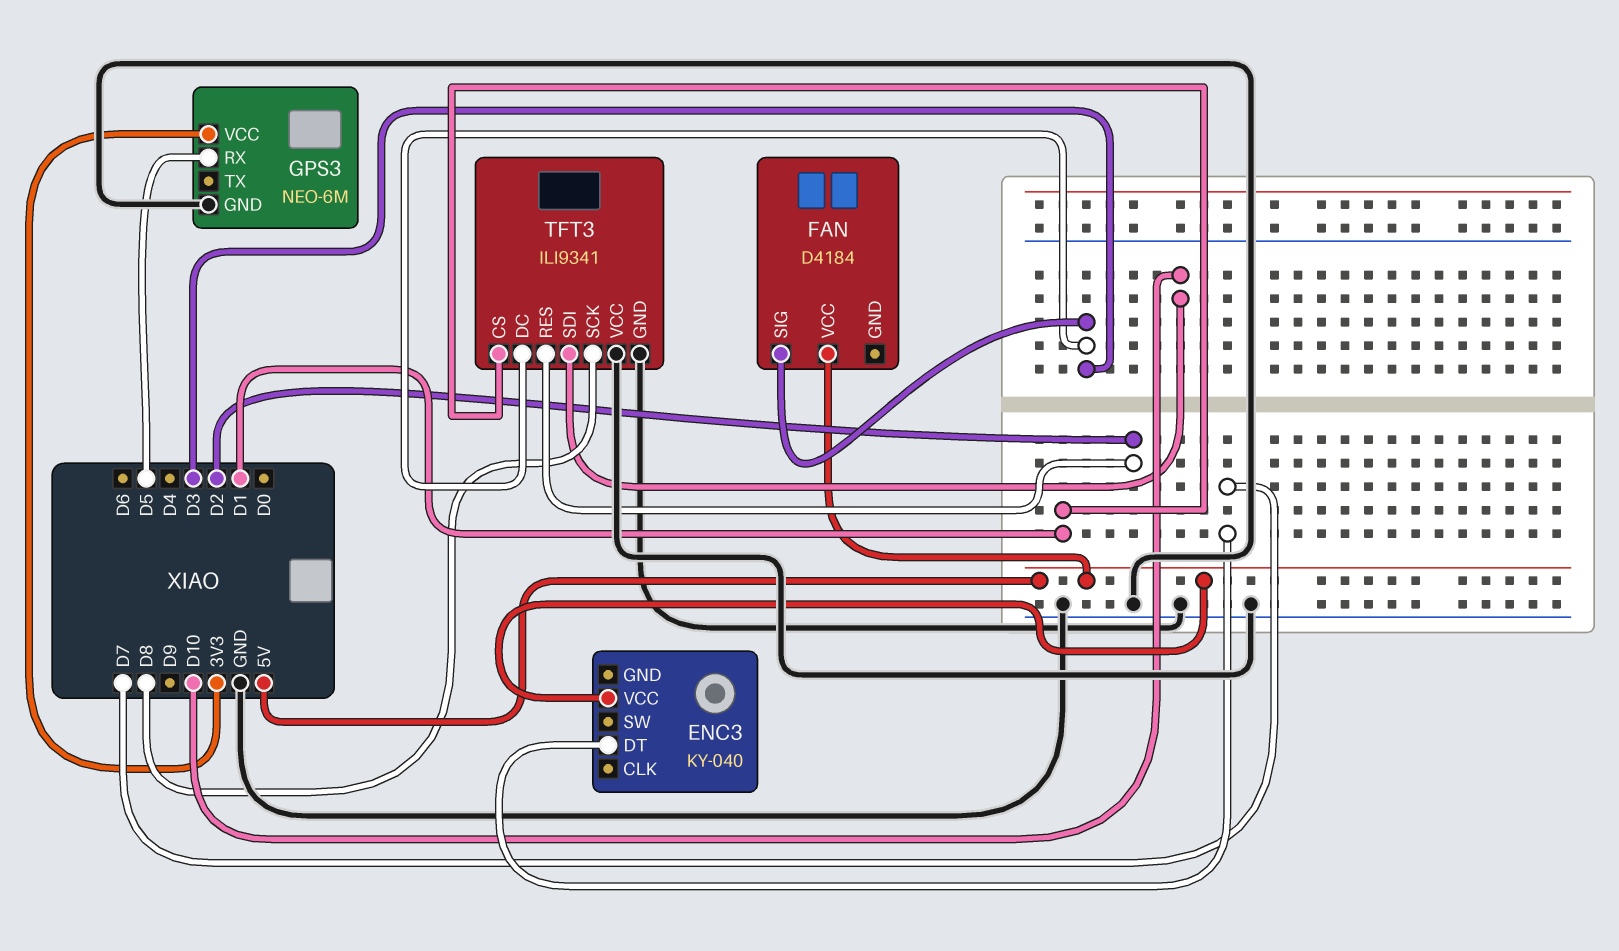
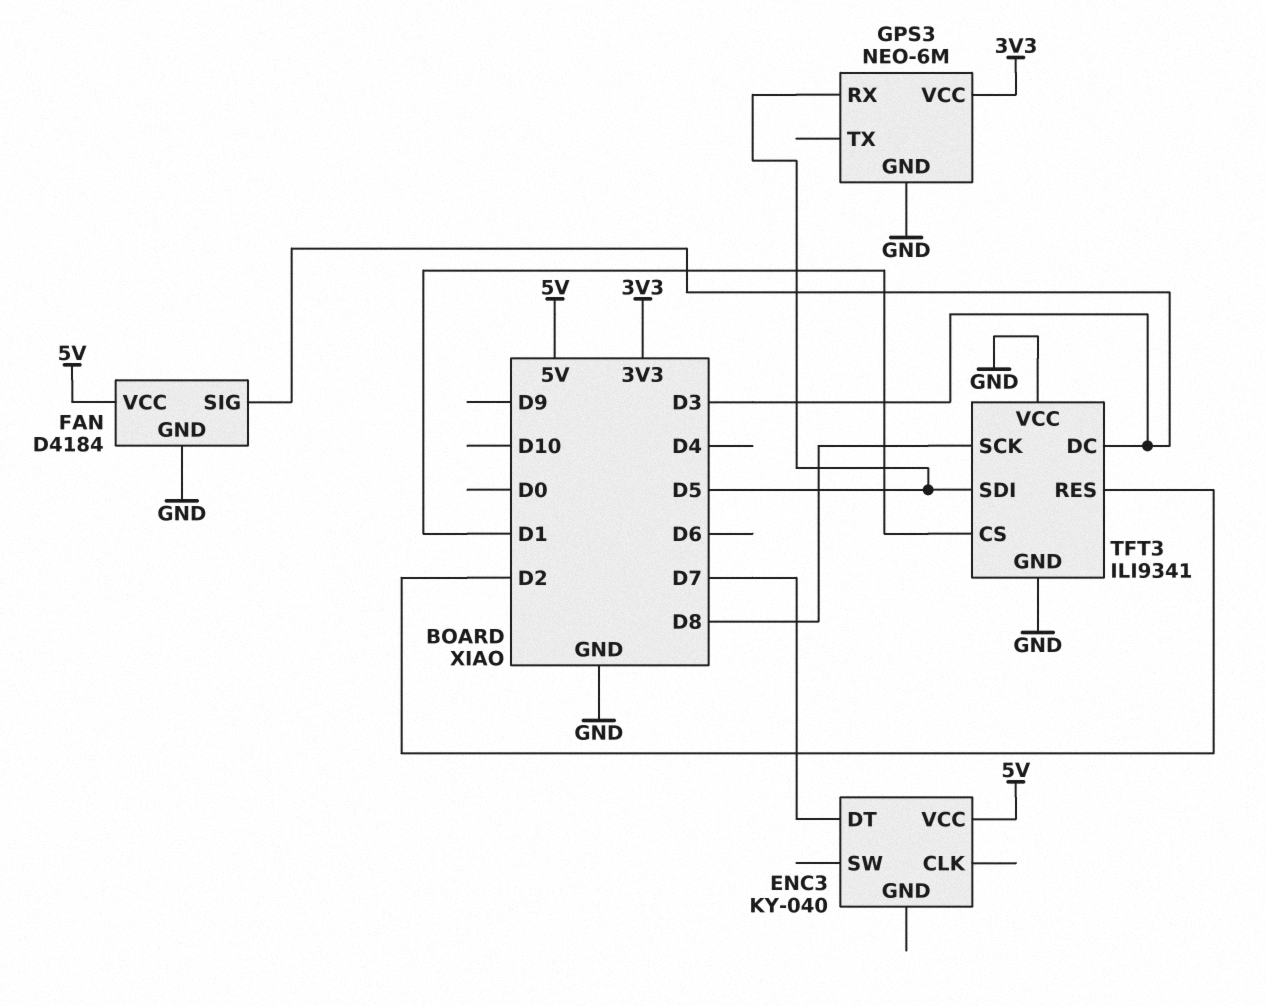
FAN pin GND: none -> GND
TFT3 pin SDI: D10 -> D5

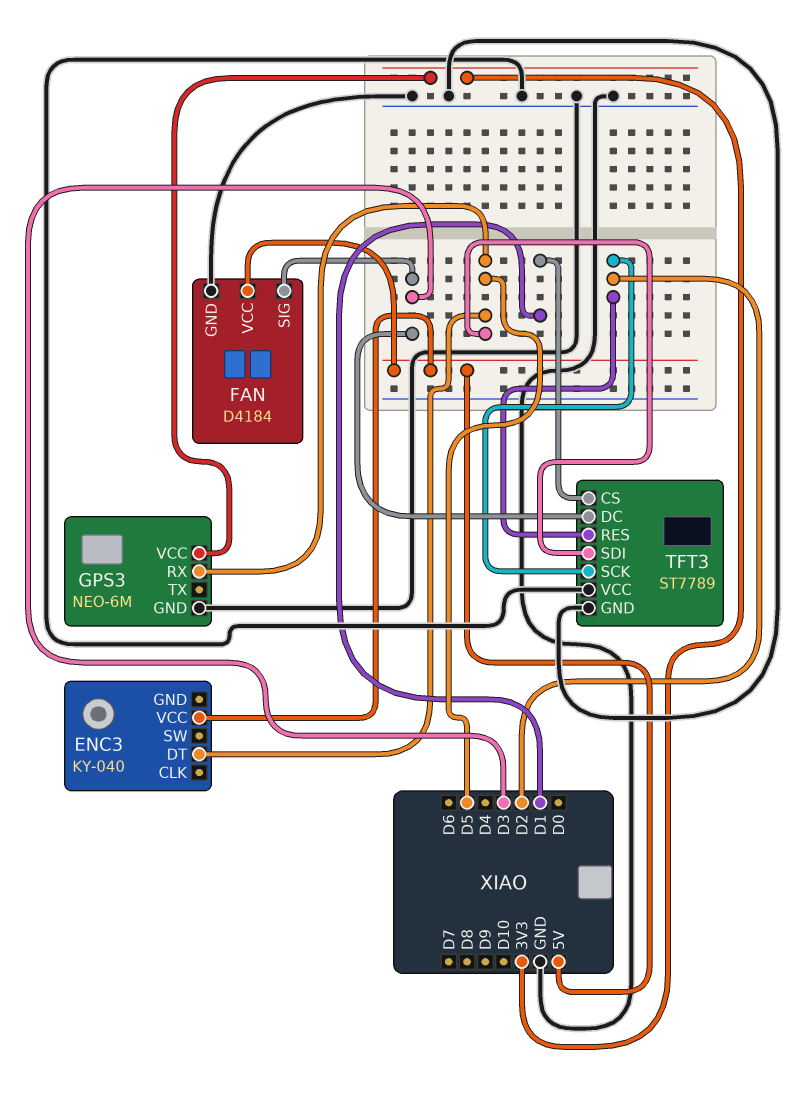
ENC3 pin DT: D7 -> D5
TFT3: ILI9341 -> ST7789
TFT3 pin SCK: D8 -> D2

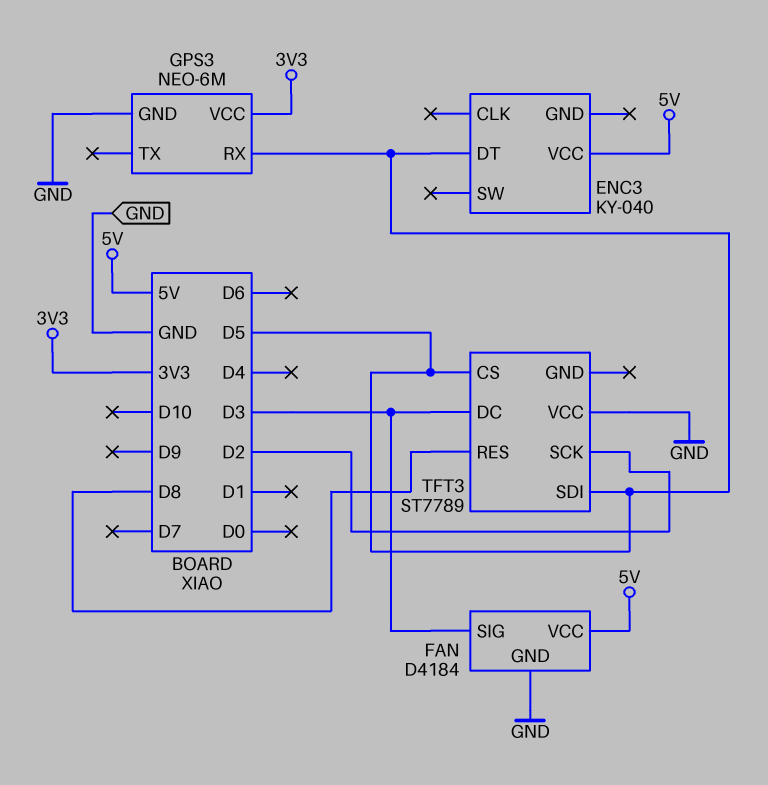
TFT3 pin CS: D1 -> D5
TFT3 pin GND: GND -> none
TFT3 pin RES: D2 -> D8

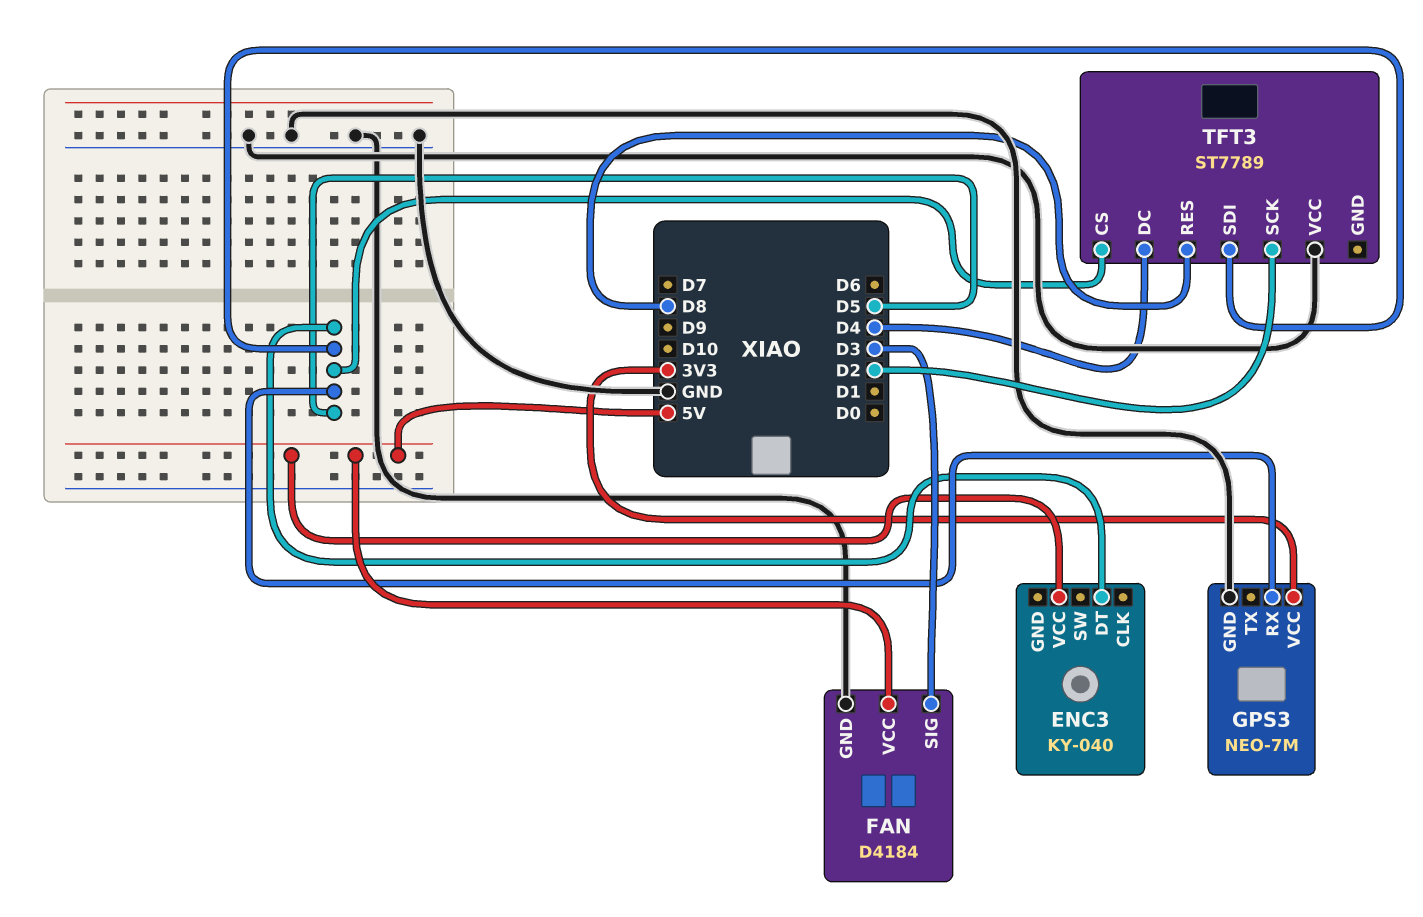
GPS3: NEO-6M -> NEO-7M
TFT3 pin DC: D3 -> D4

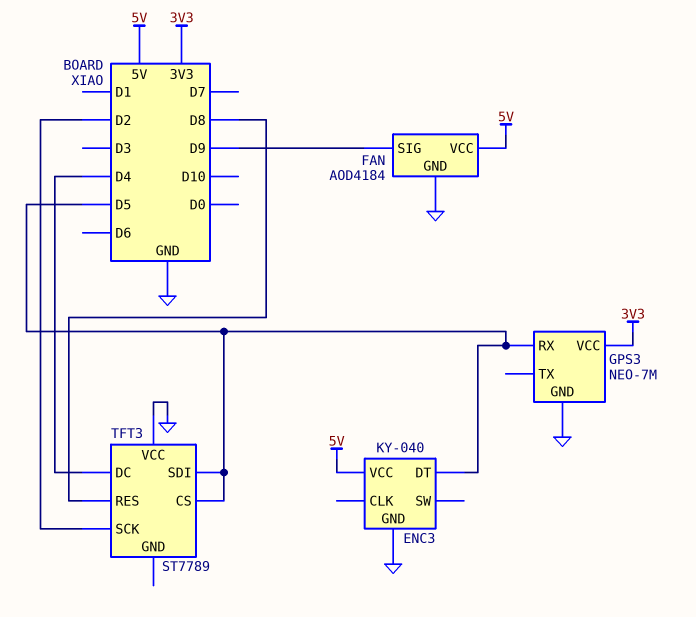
ENC3 pin GND: none -> GND
FAN: D4184 -> AOD4184
FAN pin SIG: D3 -> D9

